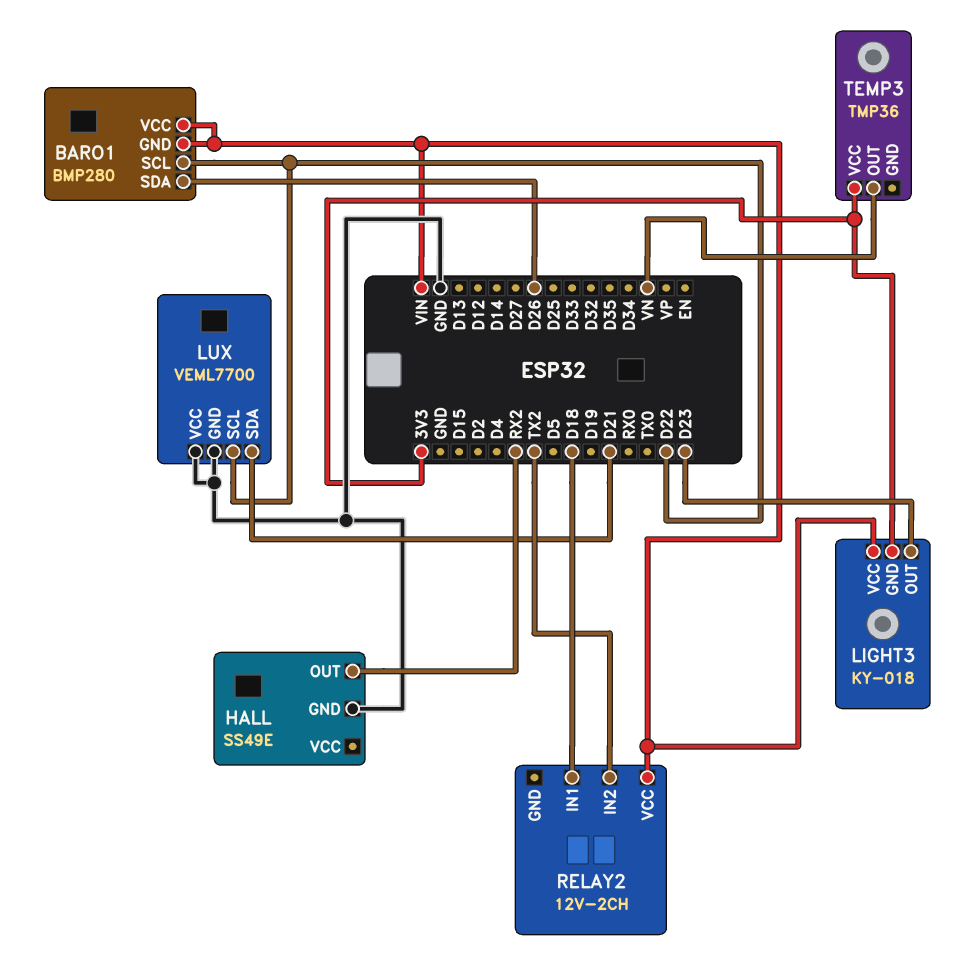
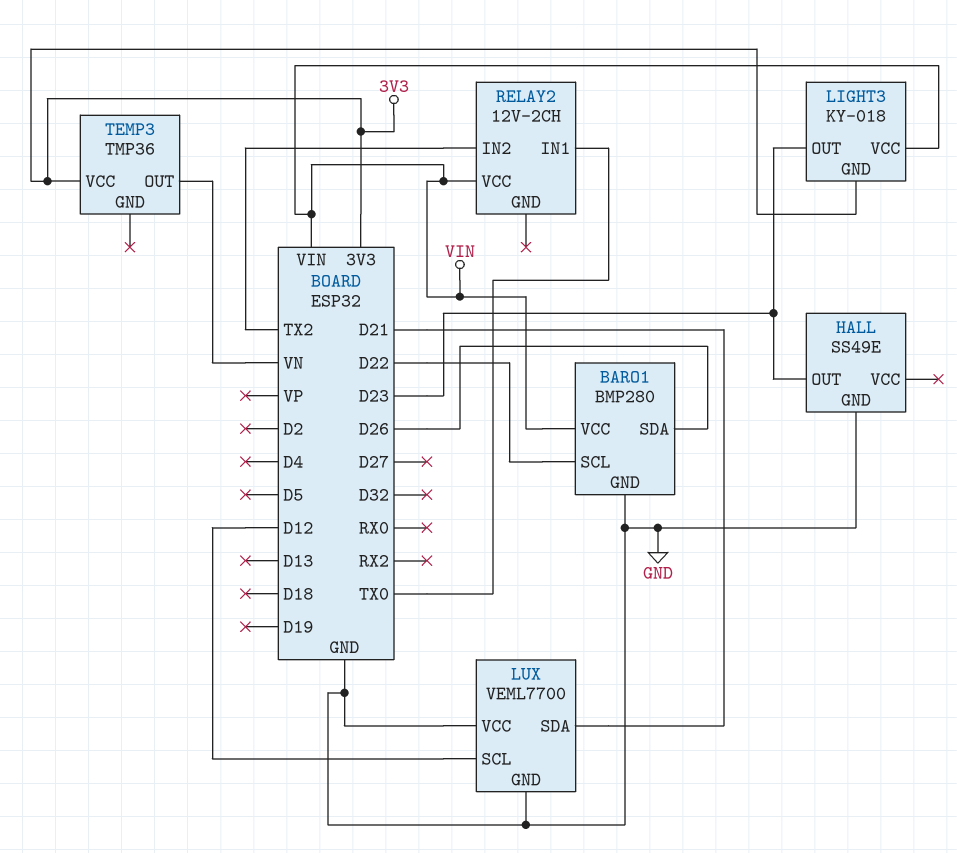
BARO1 pin GND: VIN -> GND
HALL pin OUT: RX2 -> D23
LUX pin SCL: D22 -> D12
RELAY2 pin IN1: D18 -> TX0

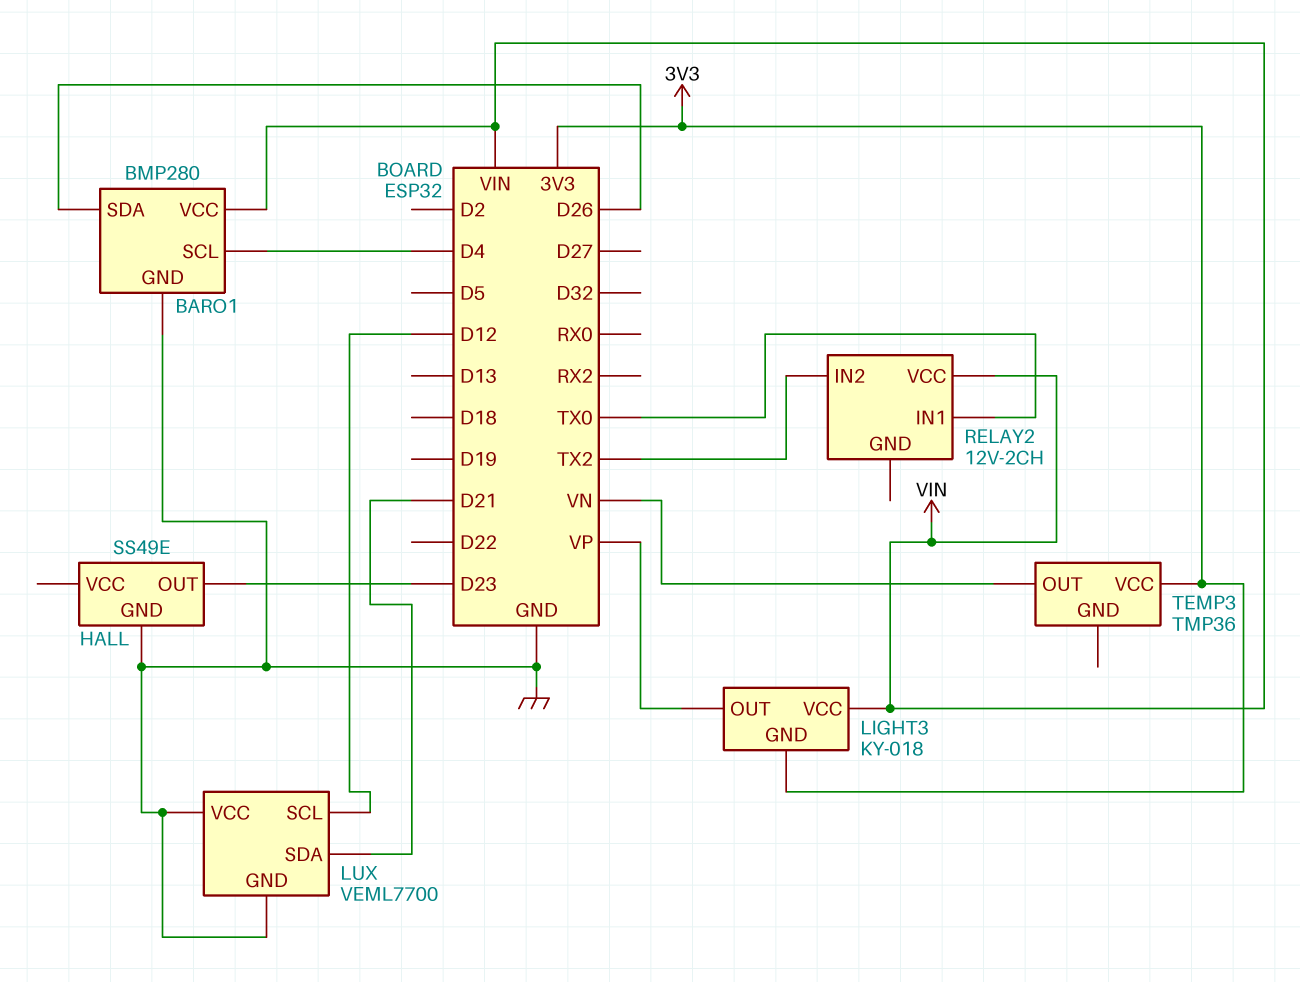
BARO1 pin SCL: D22 -> D4
LIGHT3 pin OUT: D23 -> VP

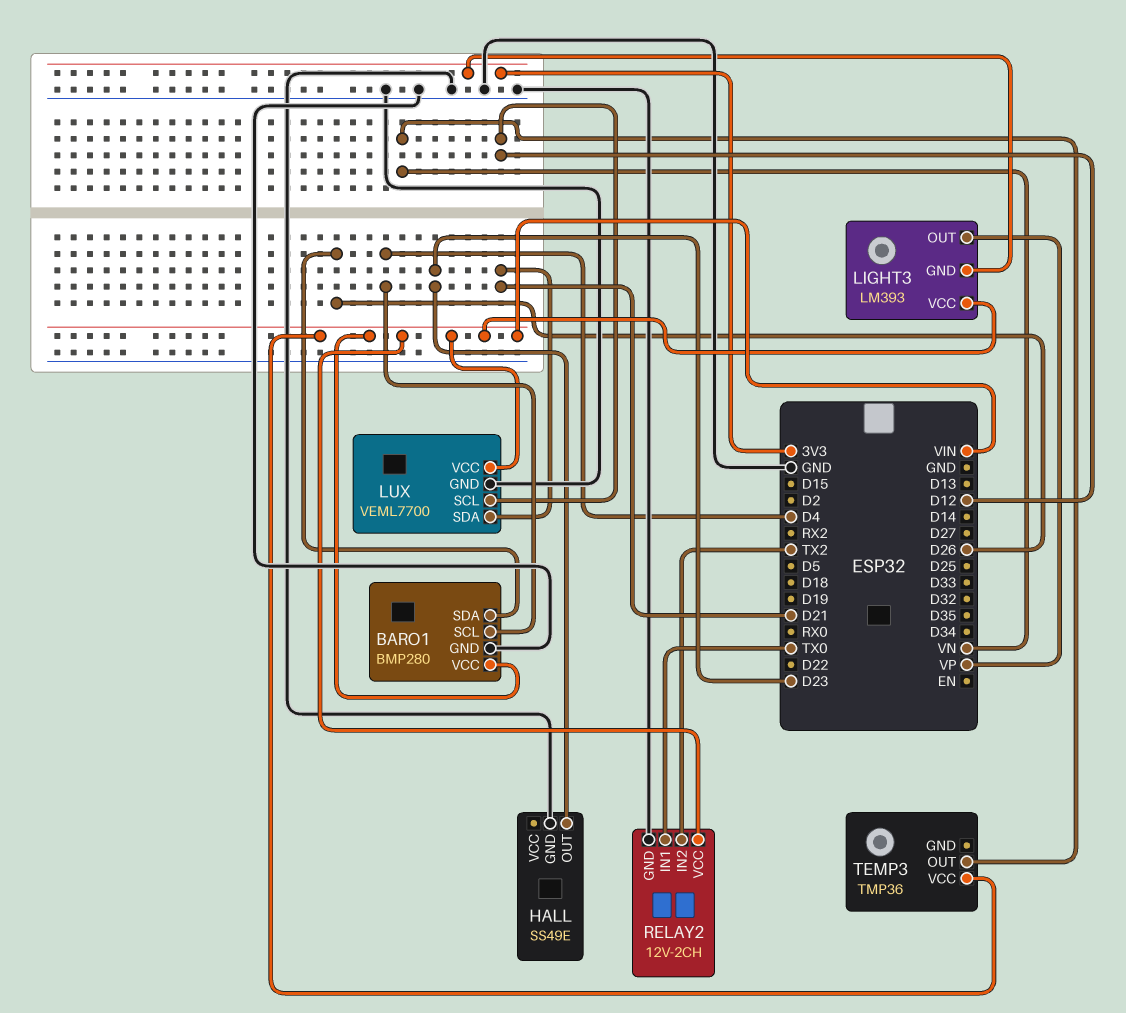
LIGHT3: KY-018 -> LM393
LUX pin VCC: GND -> VIN
RELAY2 pin GND: none -> GND
TEMP3 pin VCC: 3V3 -> VIN

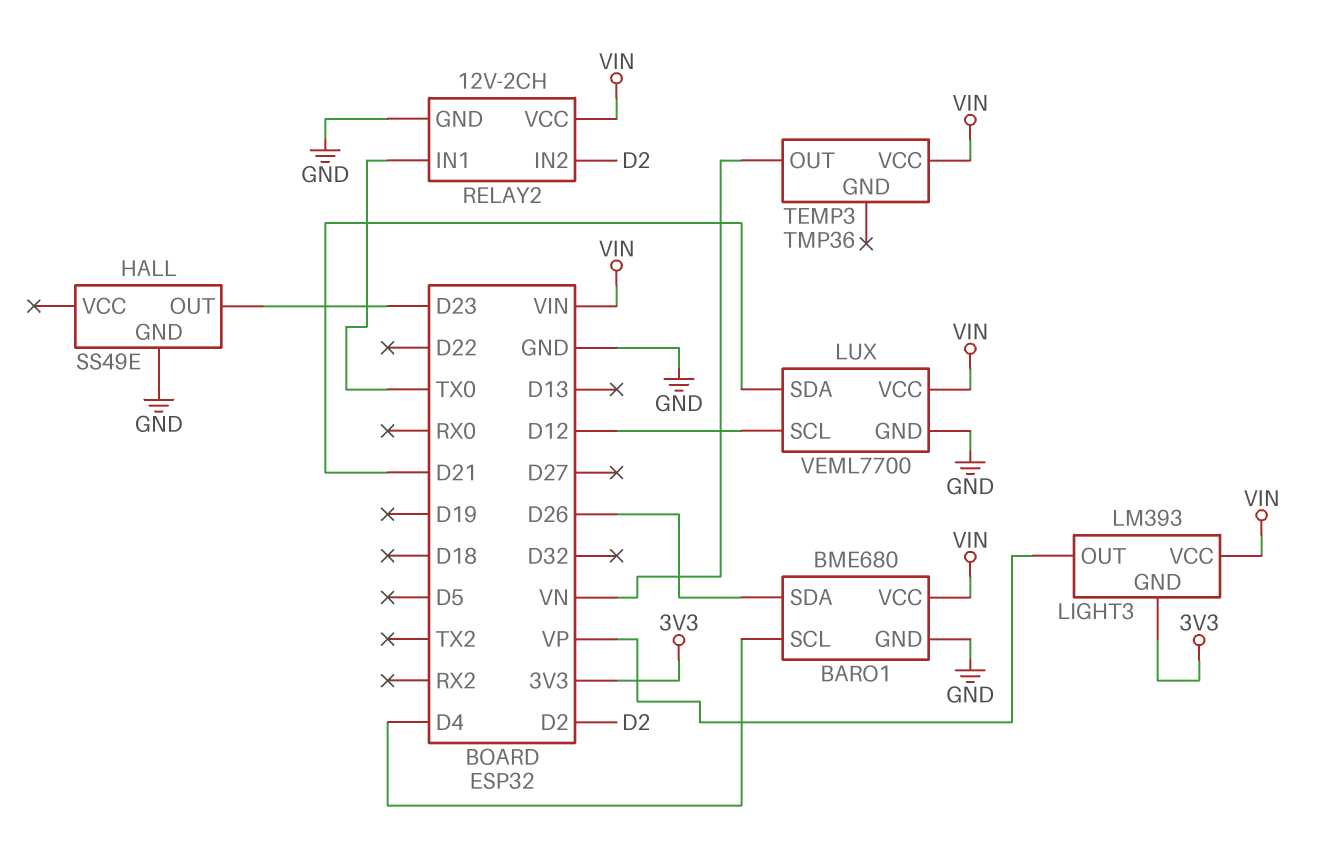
BARO1: BMP280 -> BME680
RELAY2 pin IN2: TX2 -> D2

